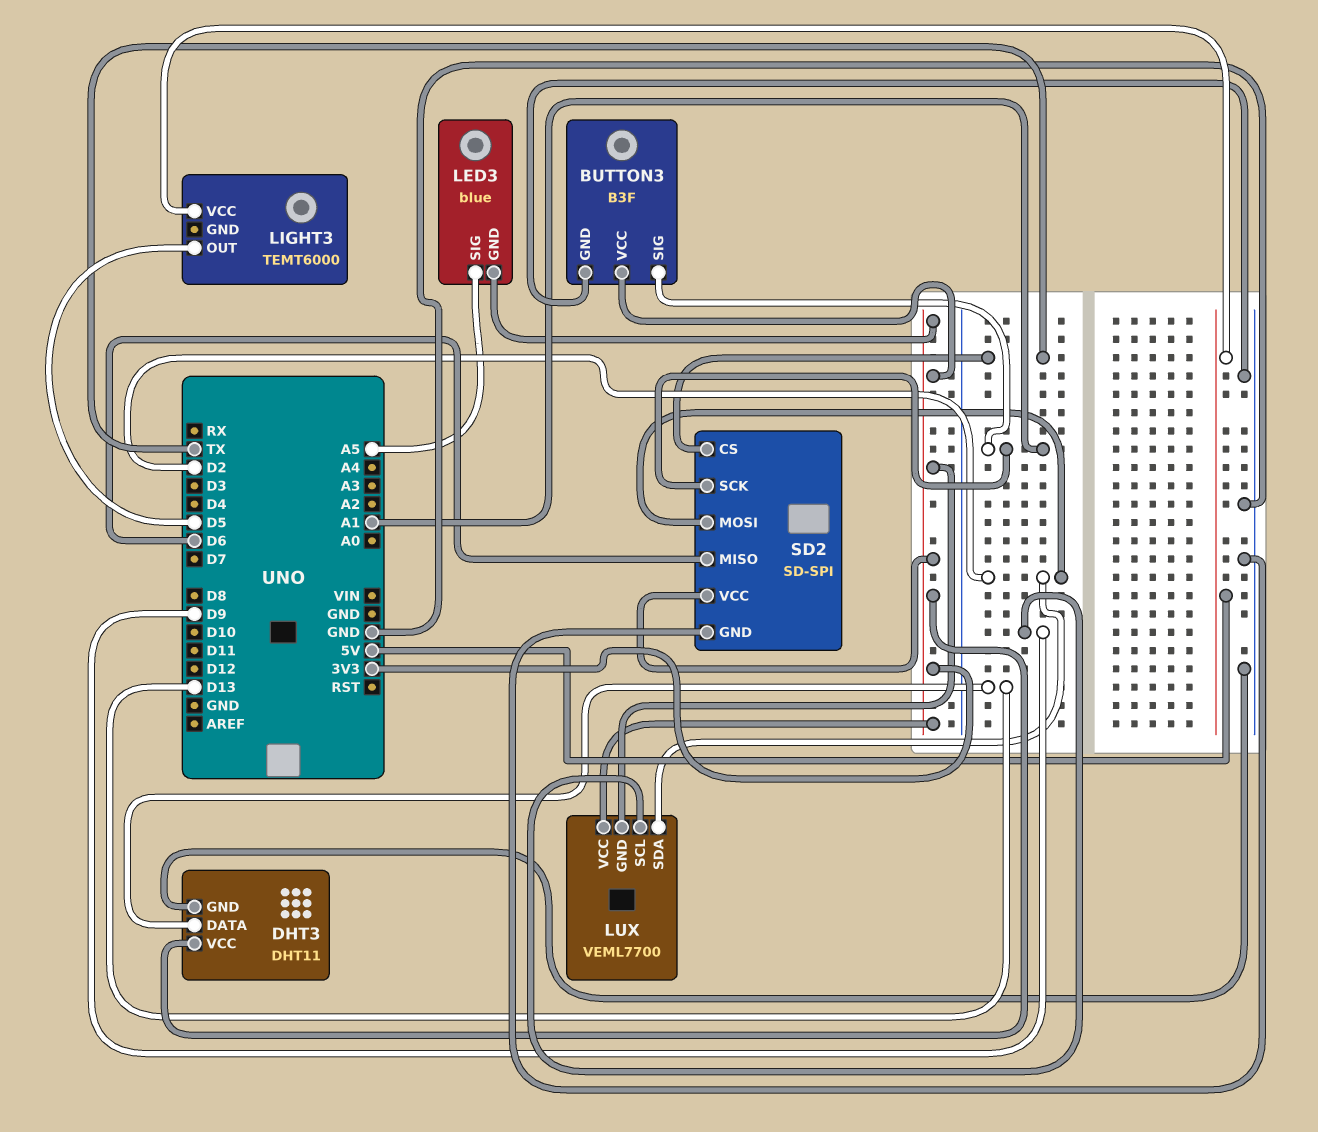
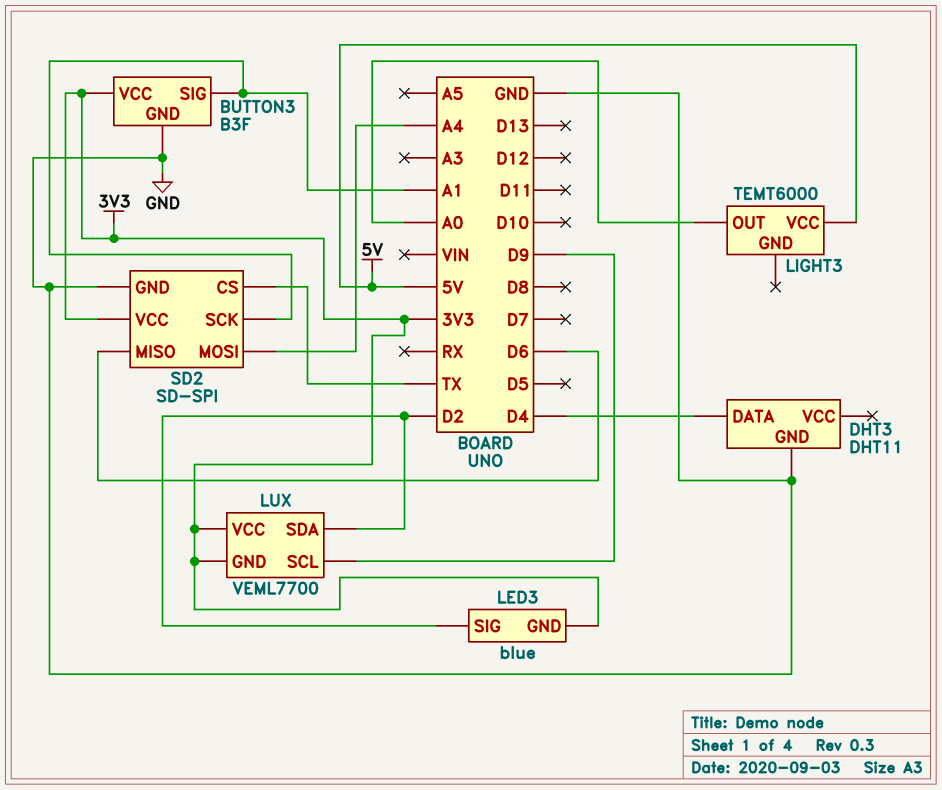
DHT3 pin DATA: D13 -> D4
DHT3 pin VCC: 3V3 -> none
LED3 pin SIG: A5 -> D2
LIGHT3 pin OUT: D5 -> A0
SD2 pin MOSI: D2 -> A4

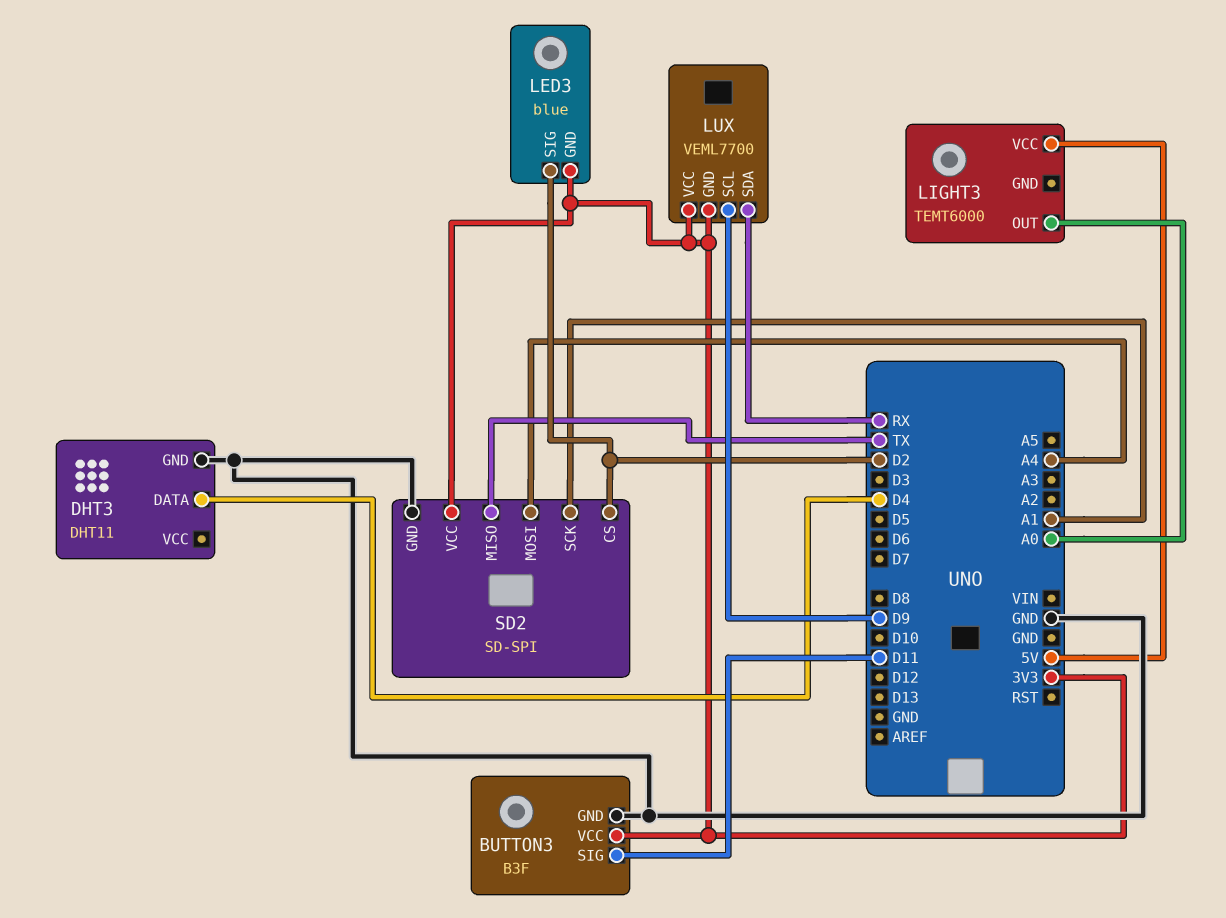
BUTTON3 pin SIG: A1 -> D11
LUX pin SDA: D2 -> RX
SD2 pin CS: TX -> D2
SD2 pin MISO: D6 -> TX

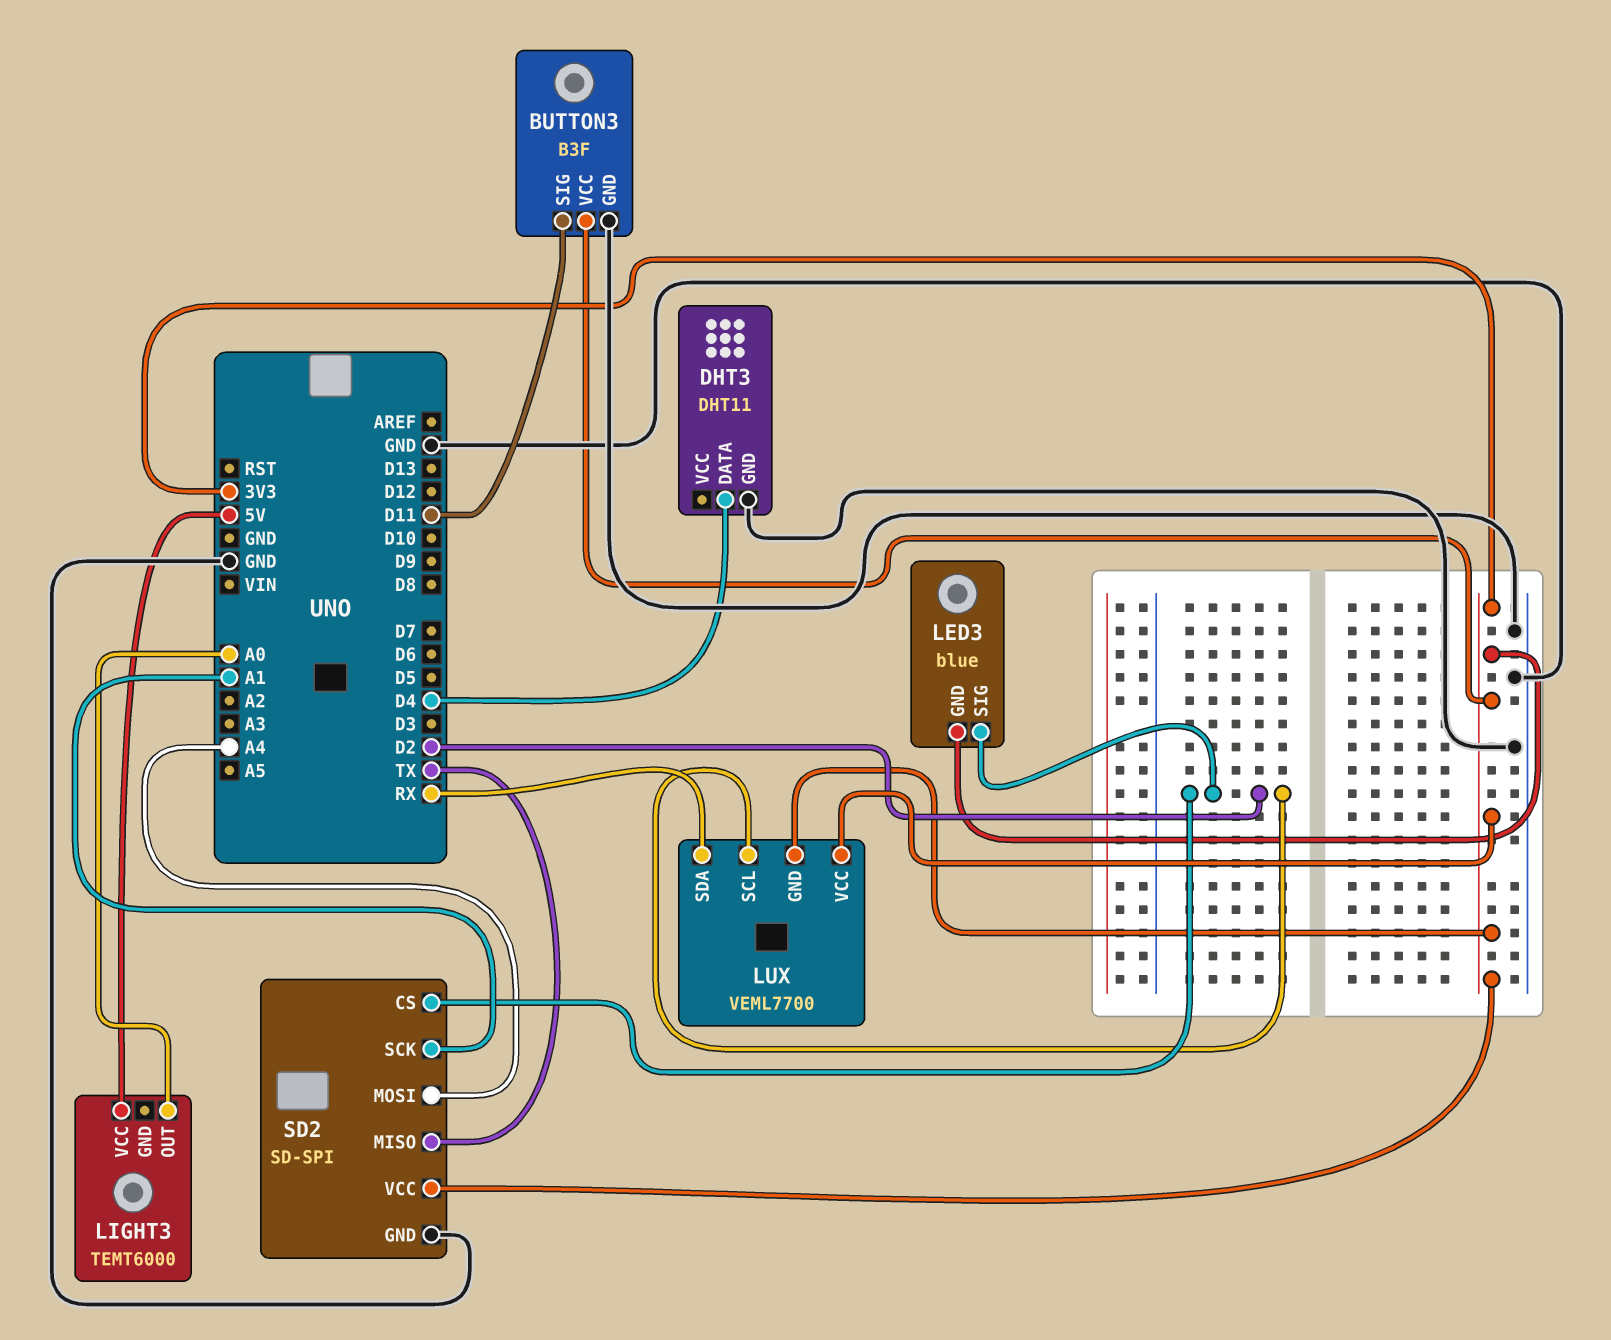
LUX pin SCL: D9 -> D2

